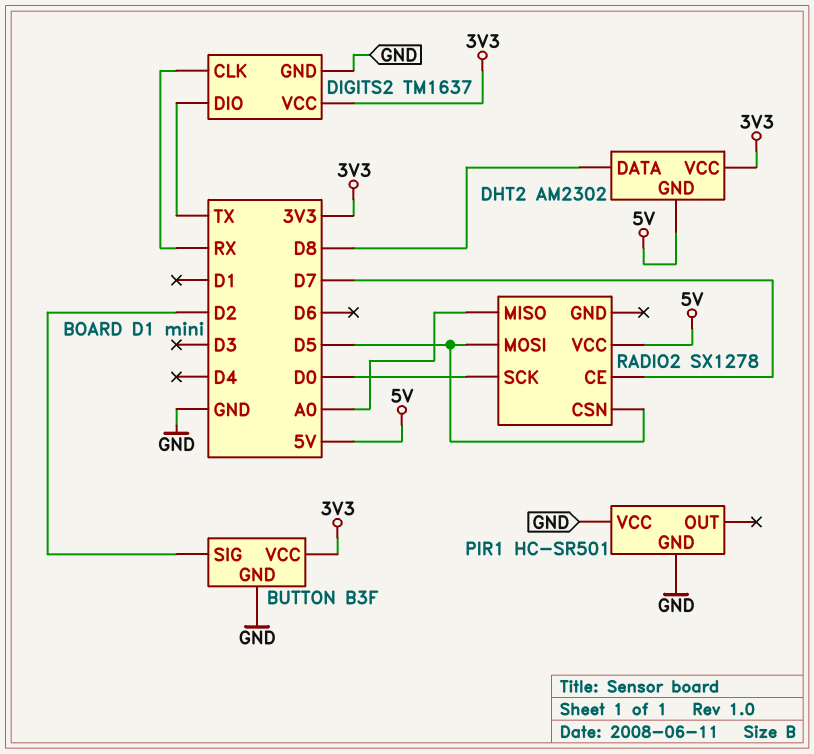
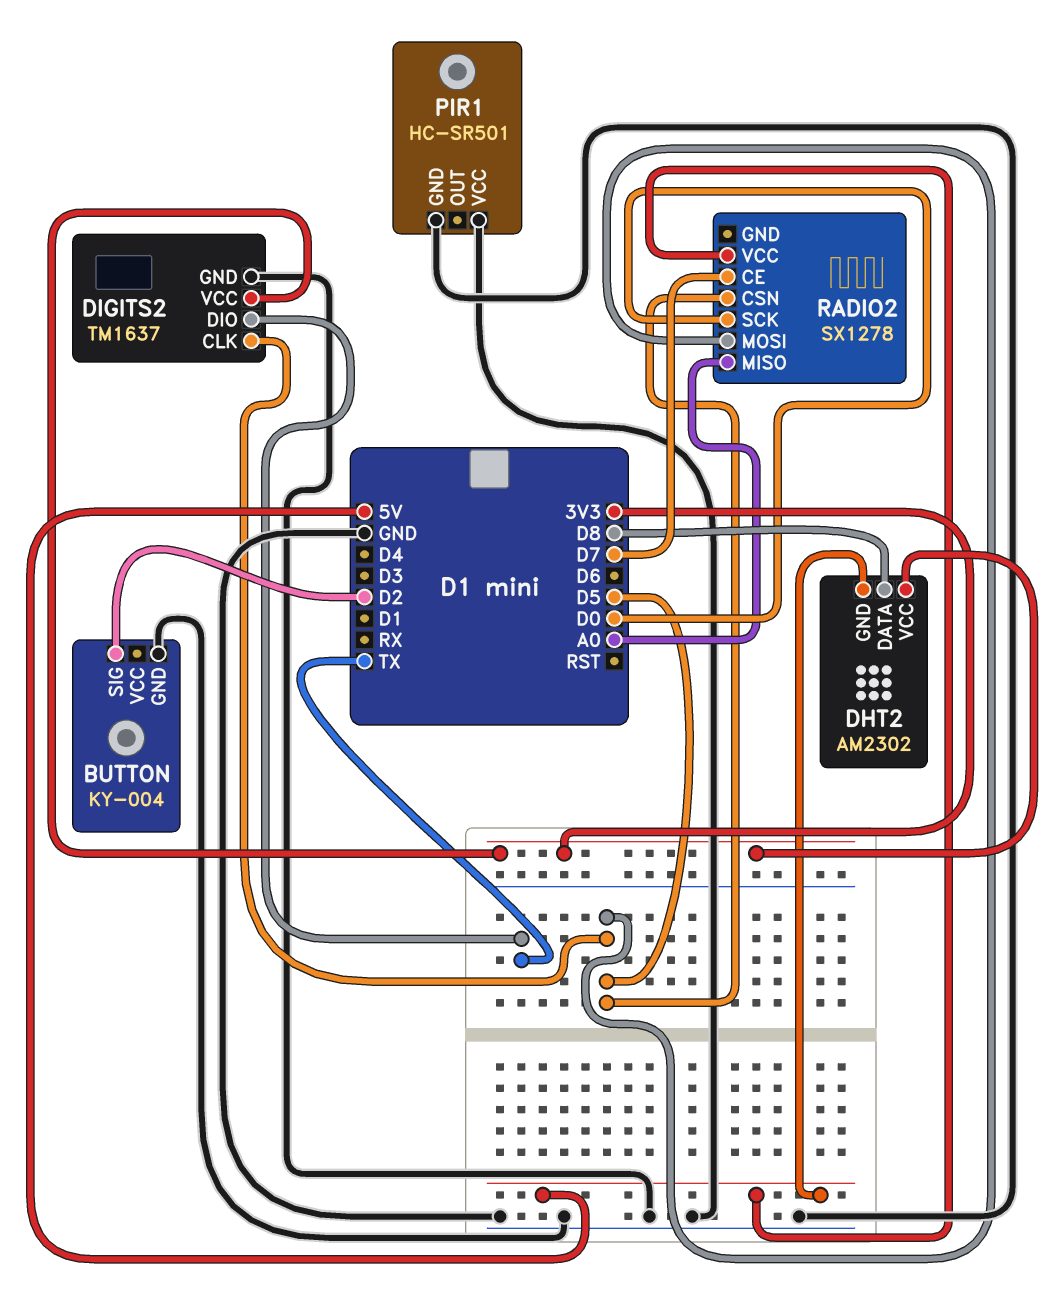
BUTTON: B3F -> KY-004
BUTTON pin VCC: 3V3 -> none
DIGITS2 pin CLK: RX -> D5

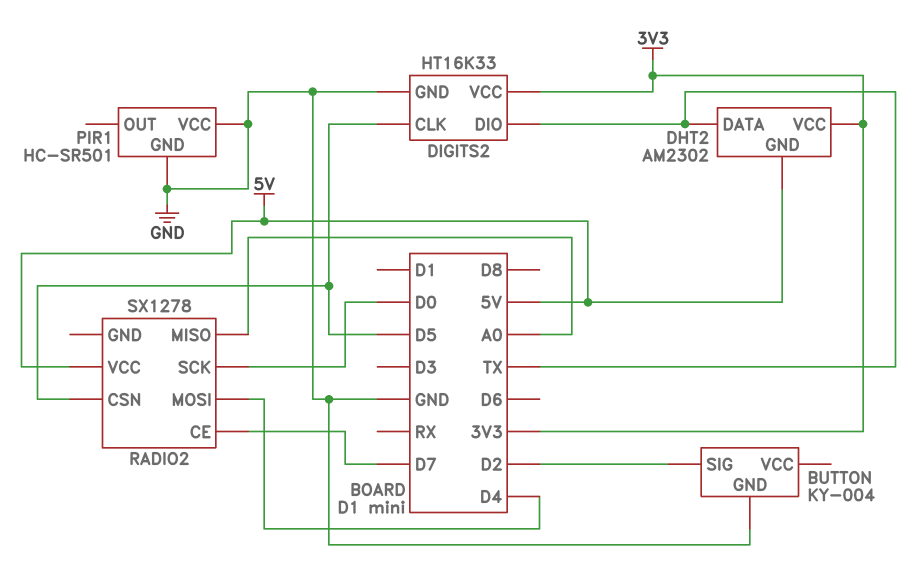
DHT2 pin DATA: D8 -> TX
DIGITS2: TM1637 -> HT16K33
RADIO2 pin MOSI: D5 -> D4

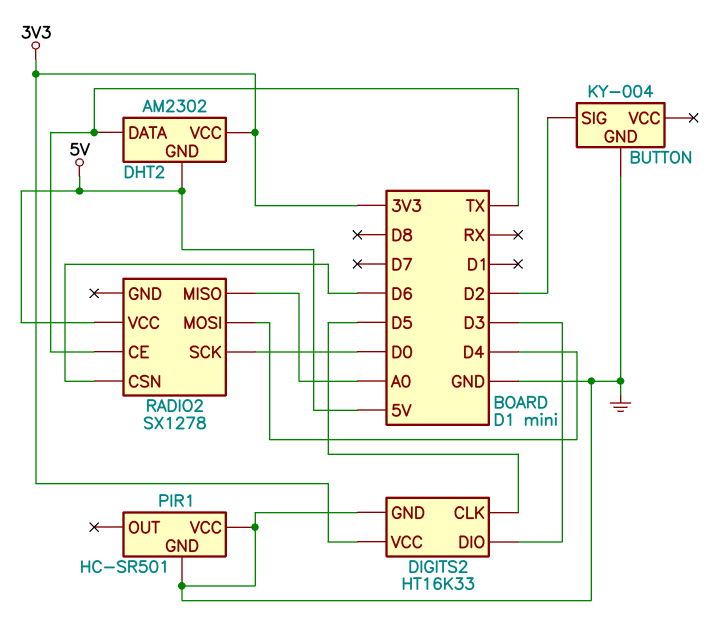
DIGITS2 pin DIO: TX -> D3
RADIO2 pin CE: D7 -> TX
RADIO2 pin CSN: D5 -> D6

